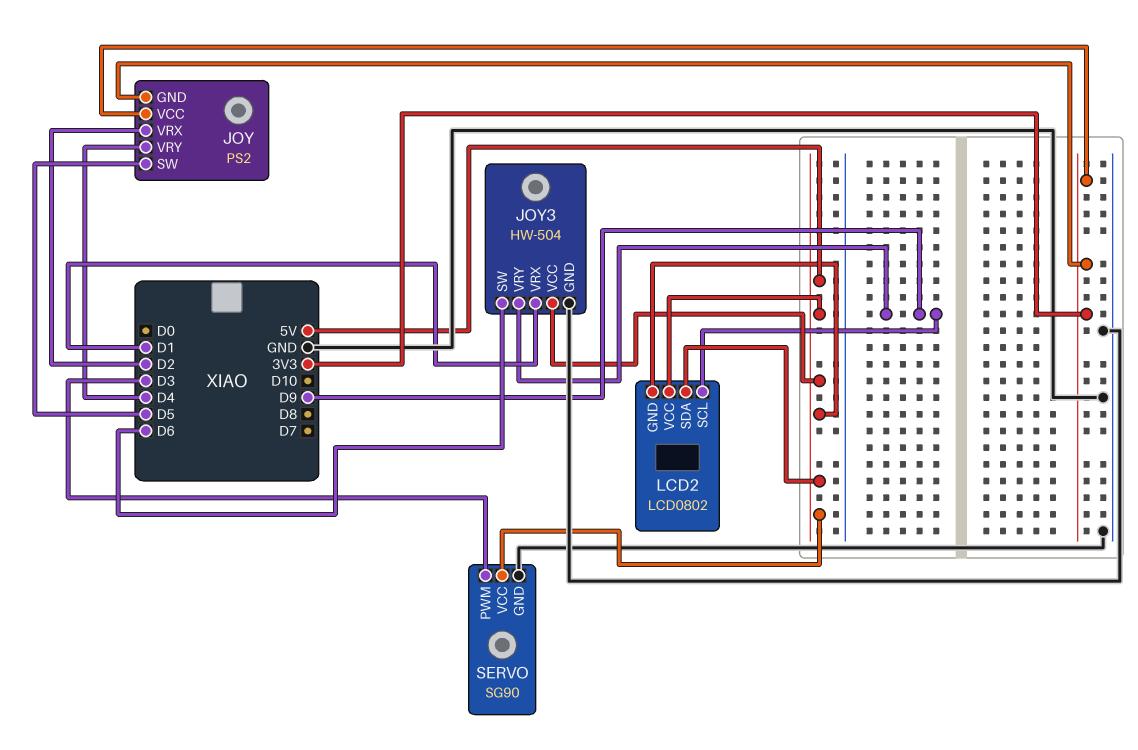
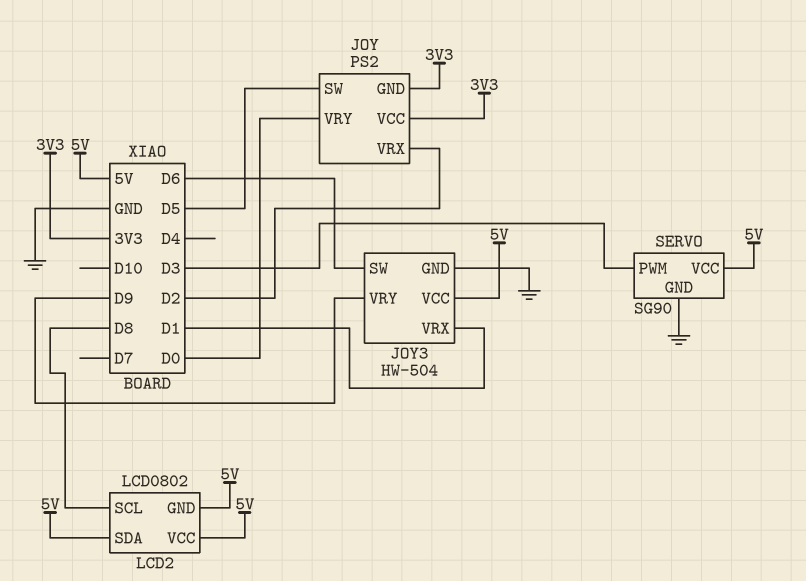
JOY pin VRY: D4 -> D0
LCD2 pin SCL: D9 -> D8

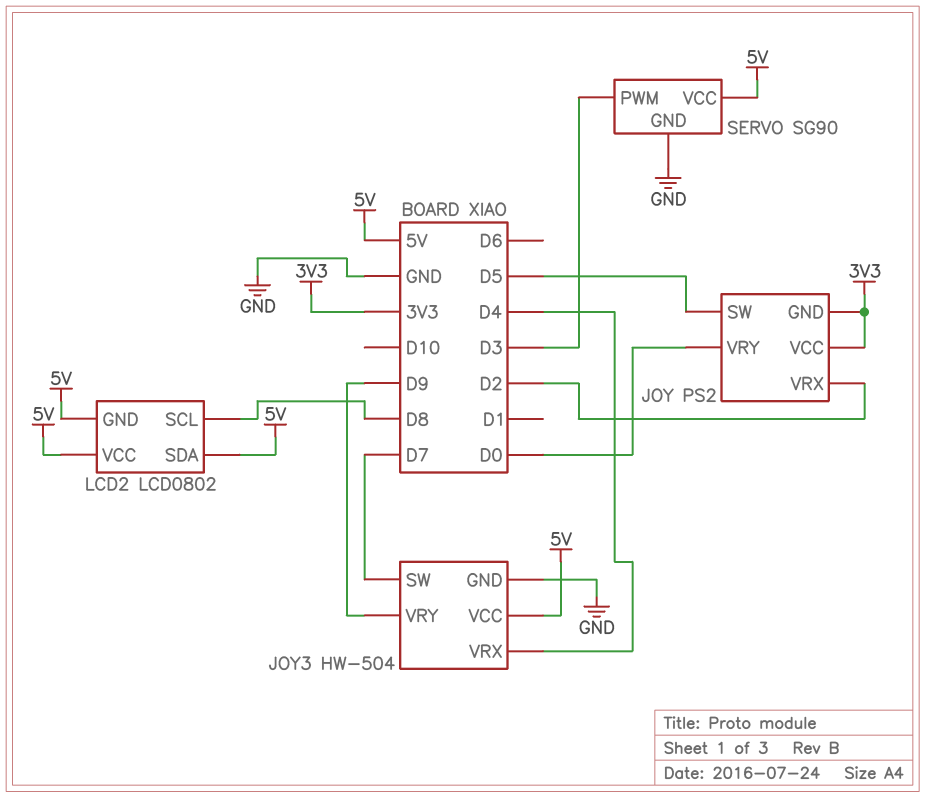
JOY3 pin SW: D6 -> D7
JOY3 pin VRX: D1 -> D4

